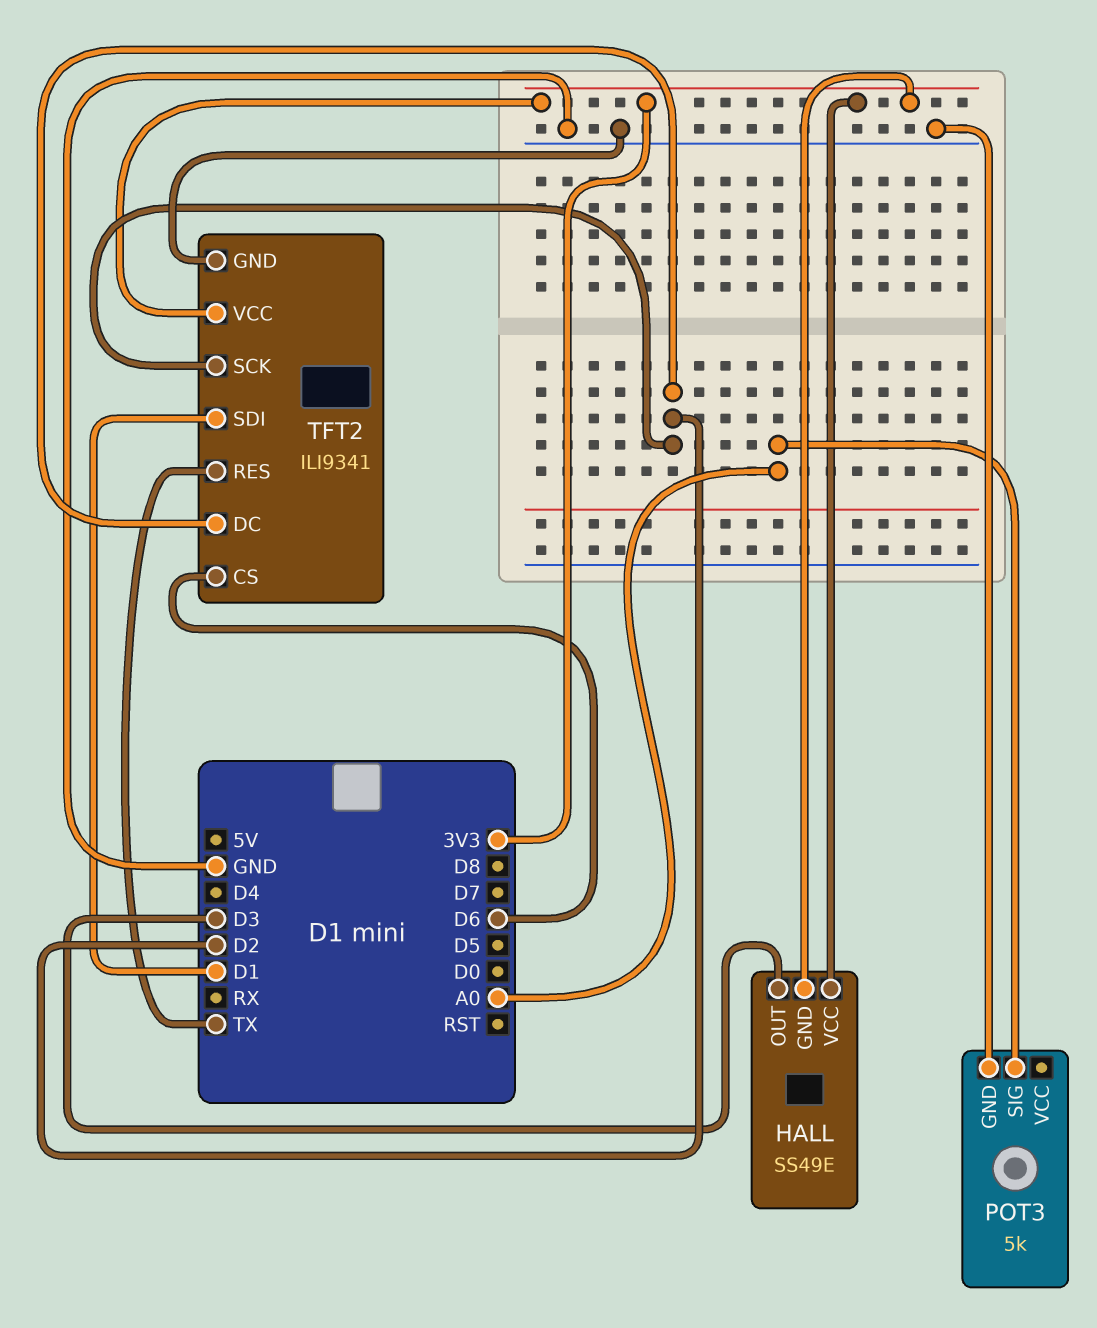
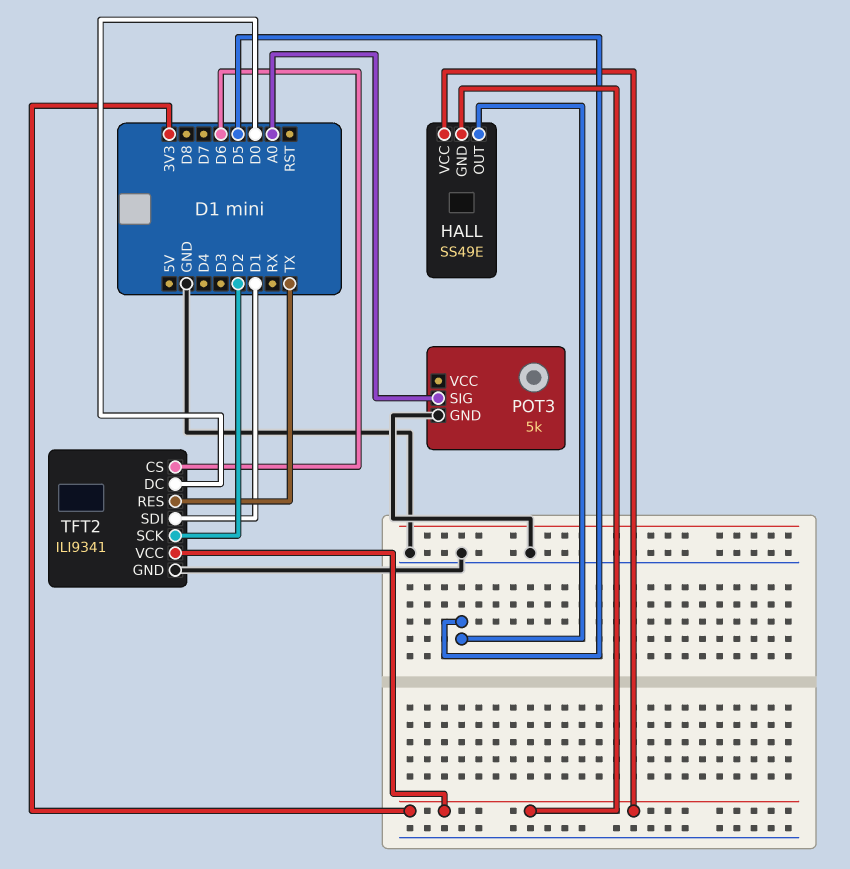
HALL pin OUT: D3 -> D5
TFT2 pin DC: D2 -> D0

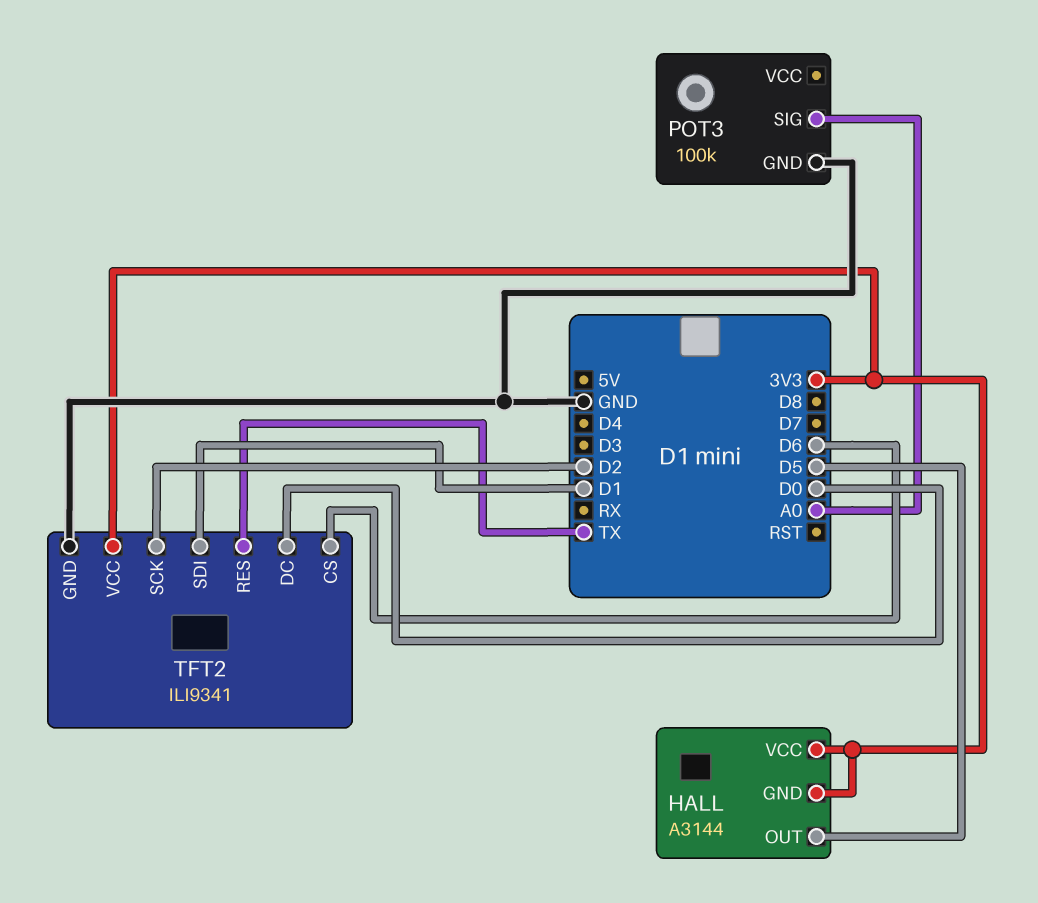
HALL: SS49E -> A3144
POT3: 5k -> 100k

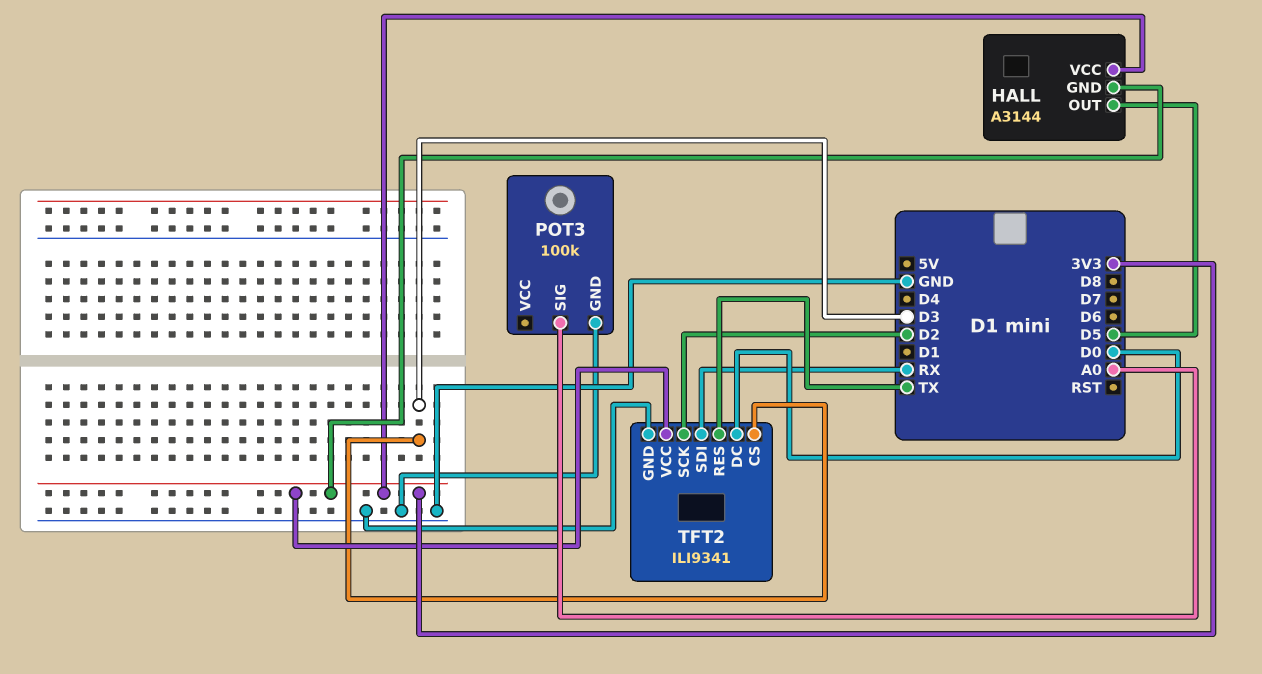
TFT2 pin CS: D6 -> D3
TFT2 pin SDI: D1 -> RX

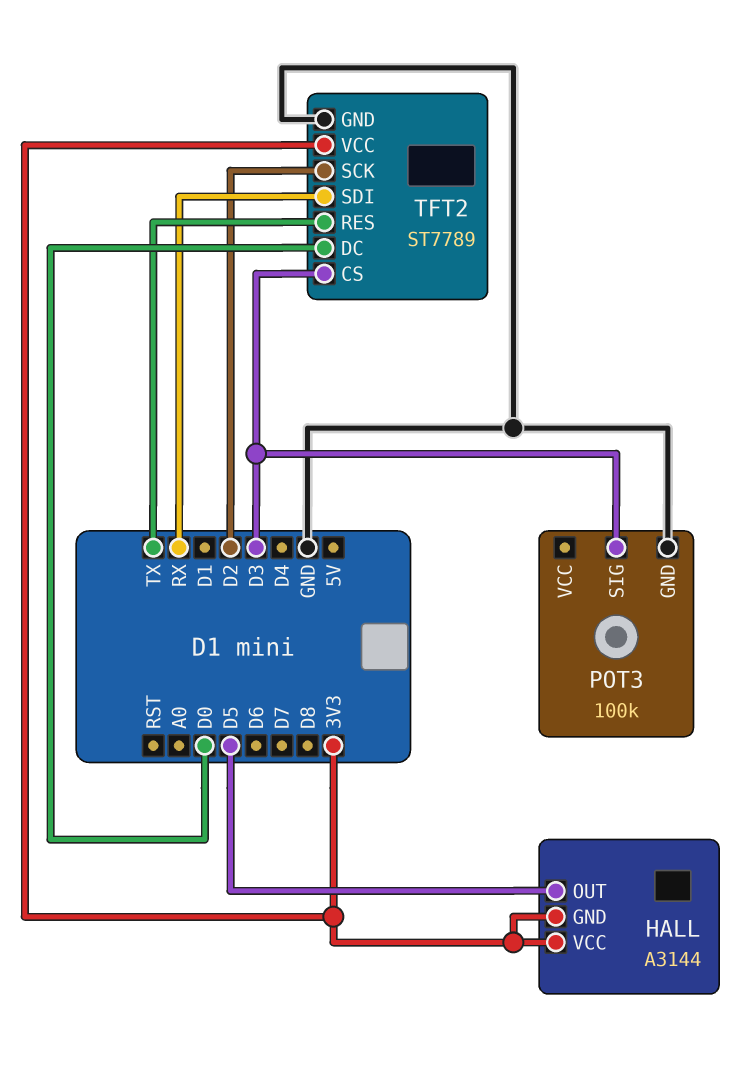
POT3 pin SIG: A0 -> D3
TFT2: ILI9341 -> ST7789

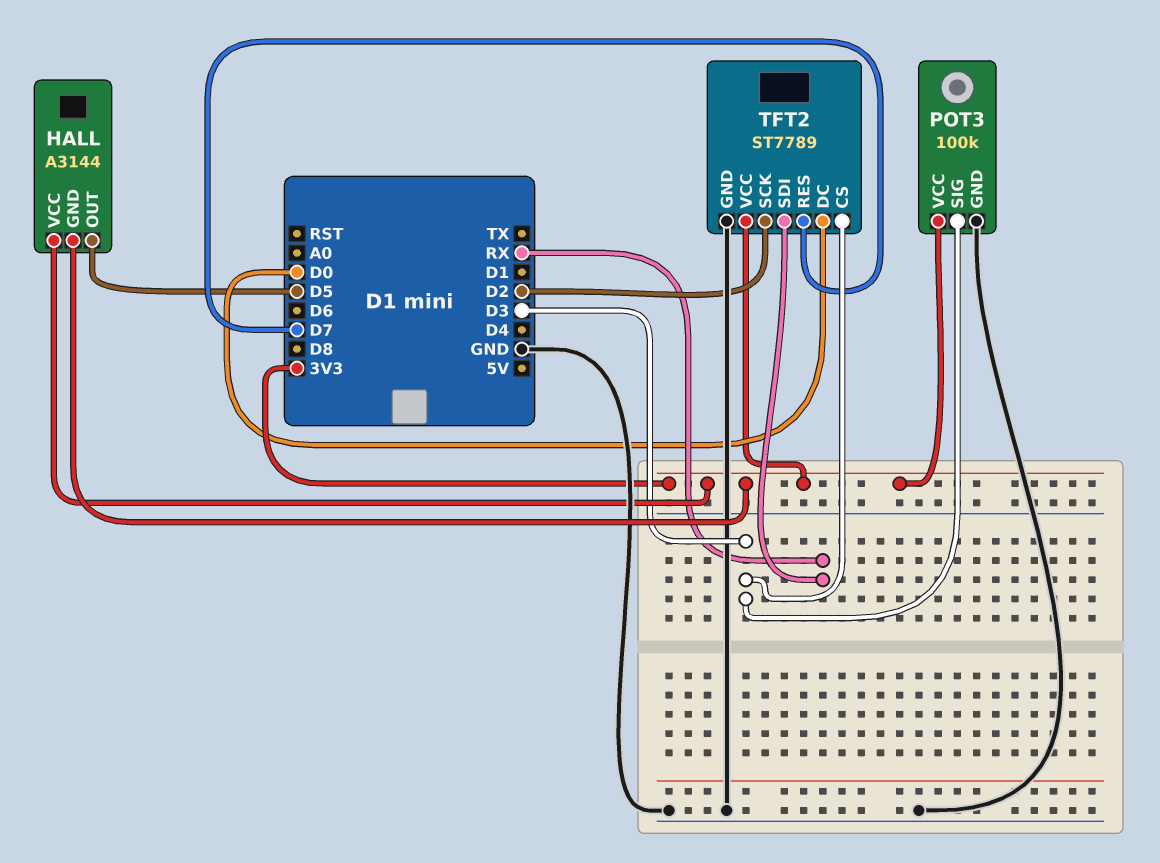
POT3 pin VCC: none -> 3V3
TFT2 pin RES: TX -> D7

